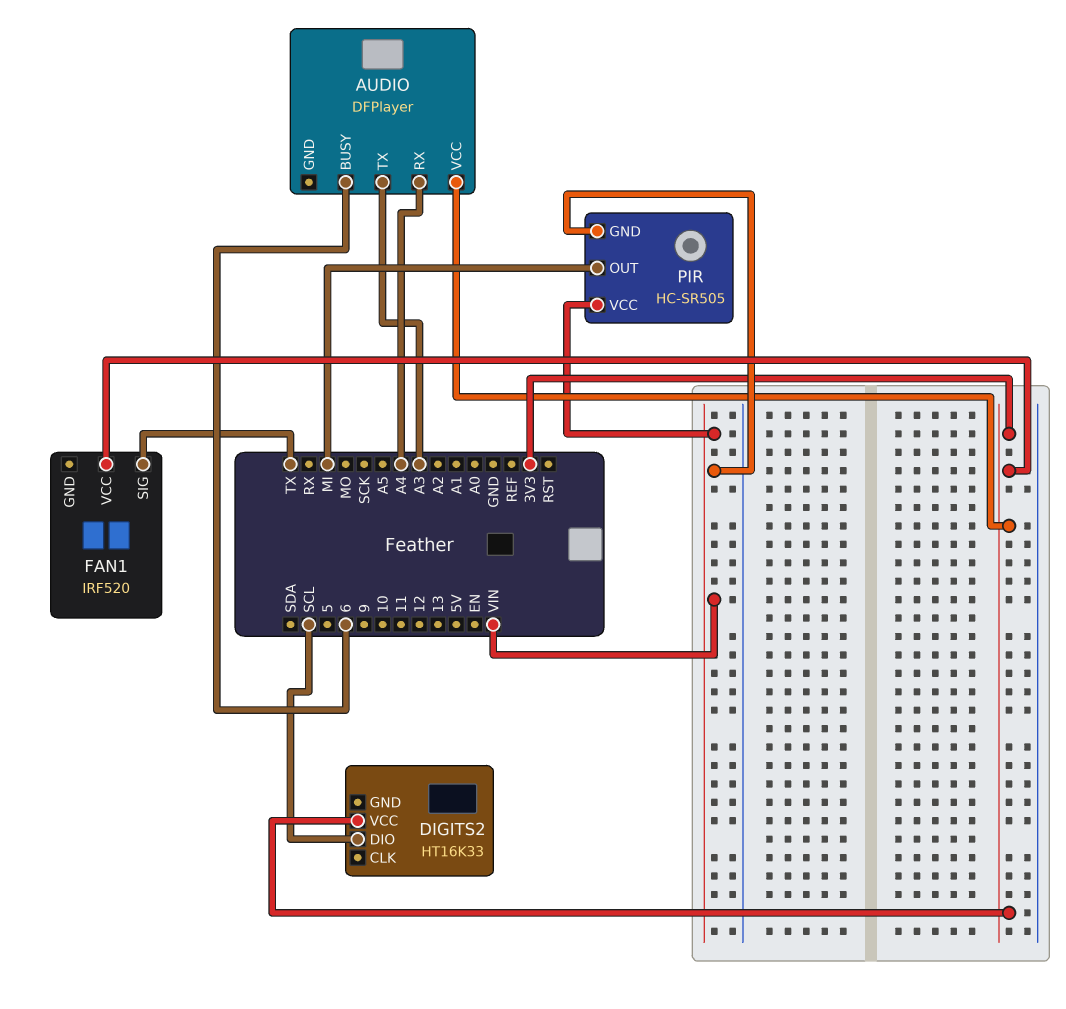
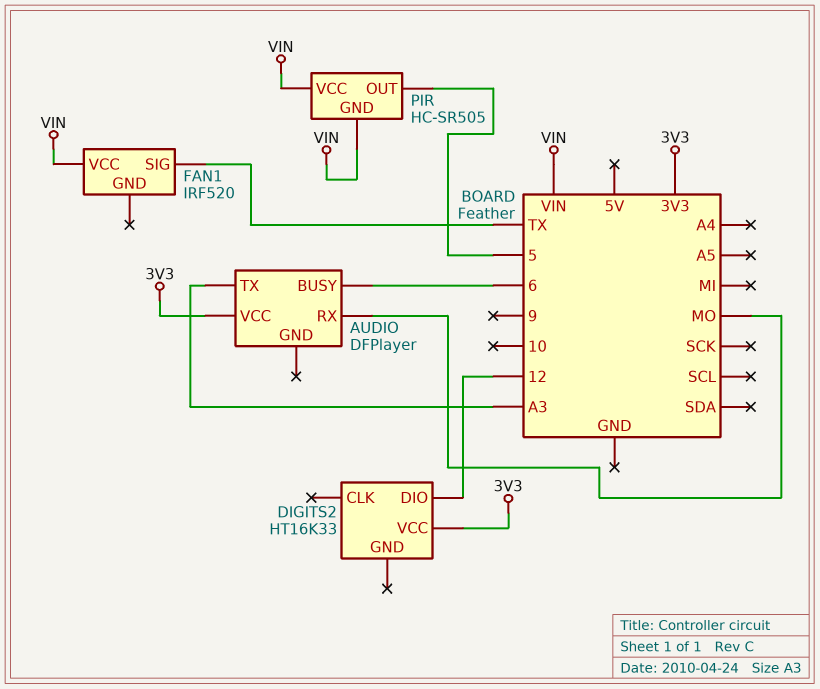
AUDIO pin RX: A4 -> MO
DIGITS2 pin DIO: SCL -> 12
FAN1 pin VCC: 3V3 -> VIN
PIR pin OUT: MI -> 5

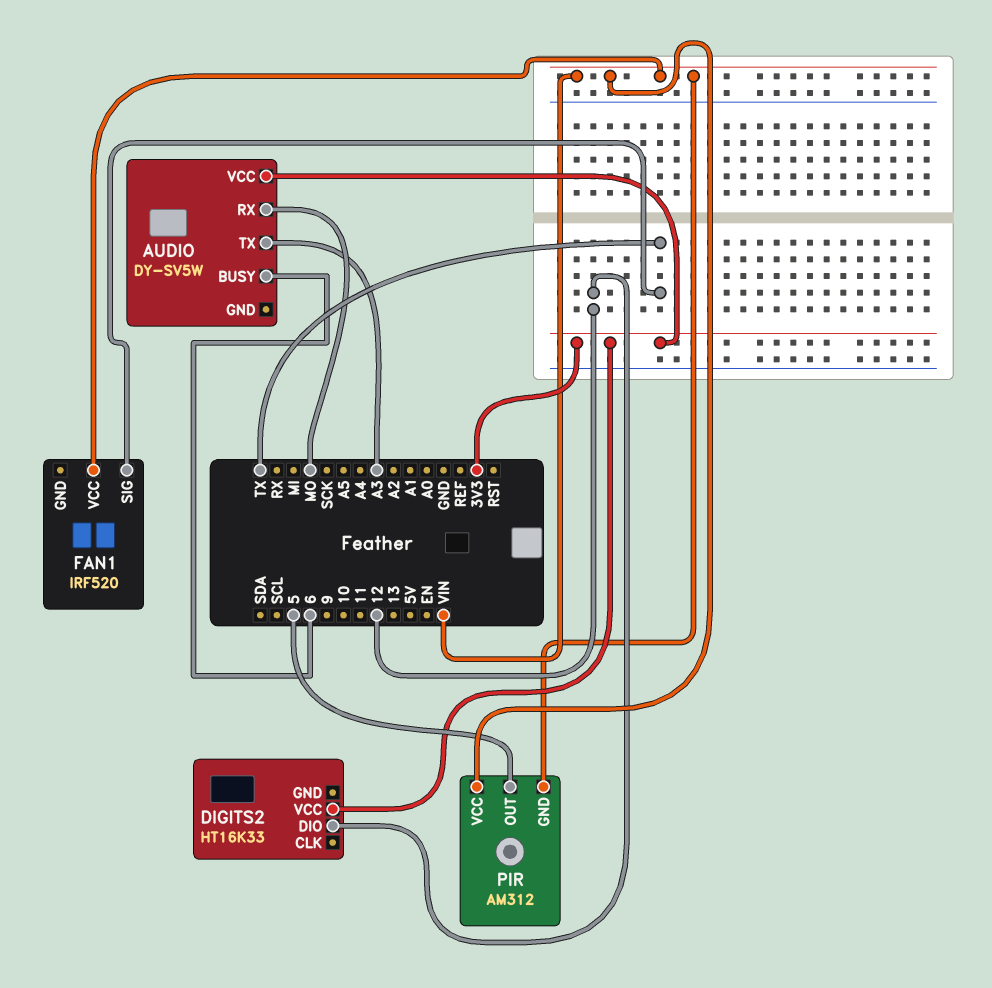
AUDIO: DFPlayer -> DY-SV5W
PIR: HC-SR505 -> AM312

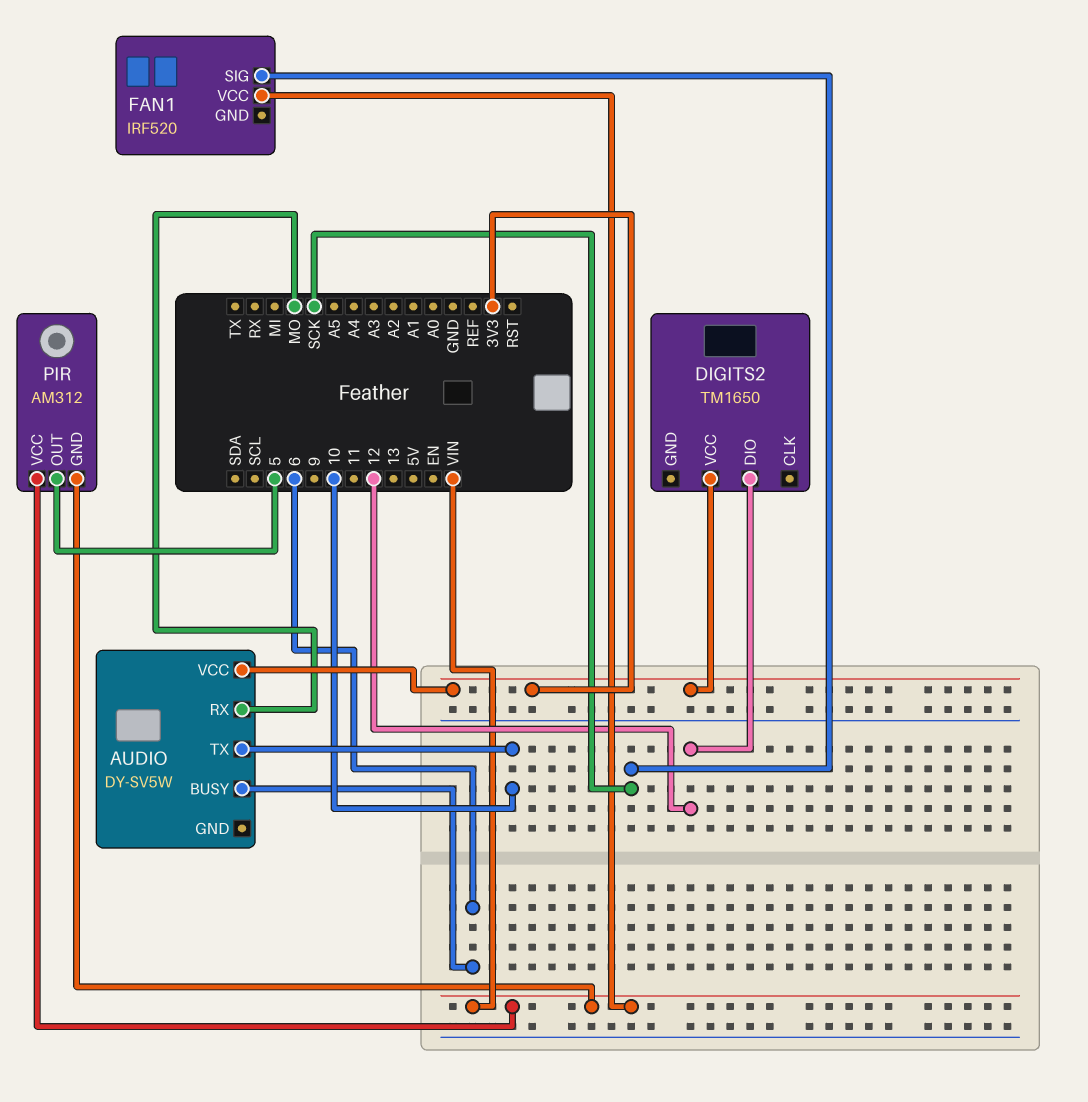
AUDIO pin TX: A3 -> 10
DIGITS2: HT16K33 -> TM1650
FAN1 pin SIG: TX -> SCK

